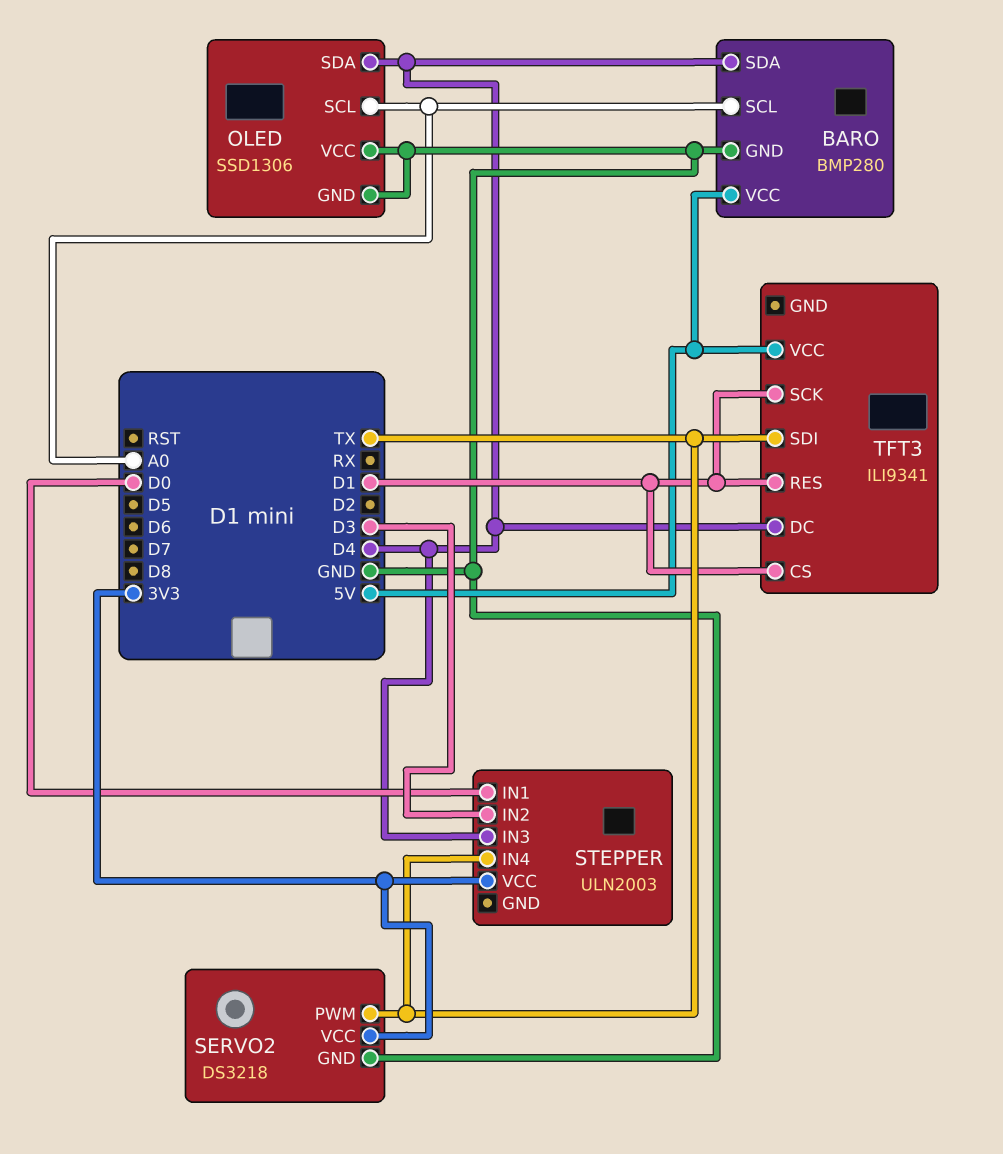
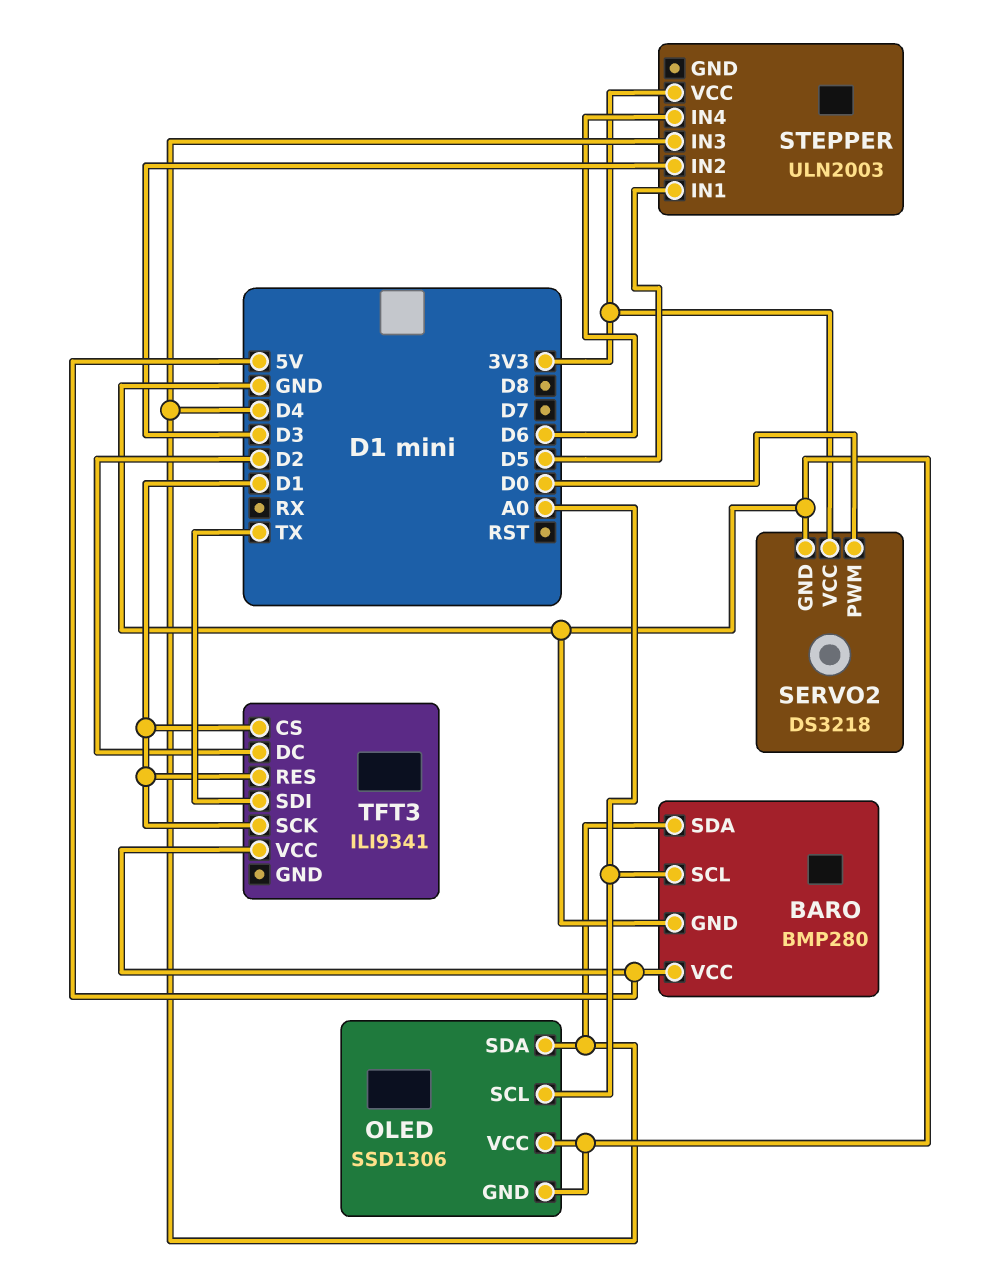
SERVO2 pin PWM: TX -> D0
STEPPER pin IN1: D0 -> D5
STEPPER pin IN4: TX -> D6
TFT3 pin DC: D4 -> D2

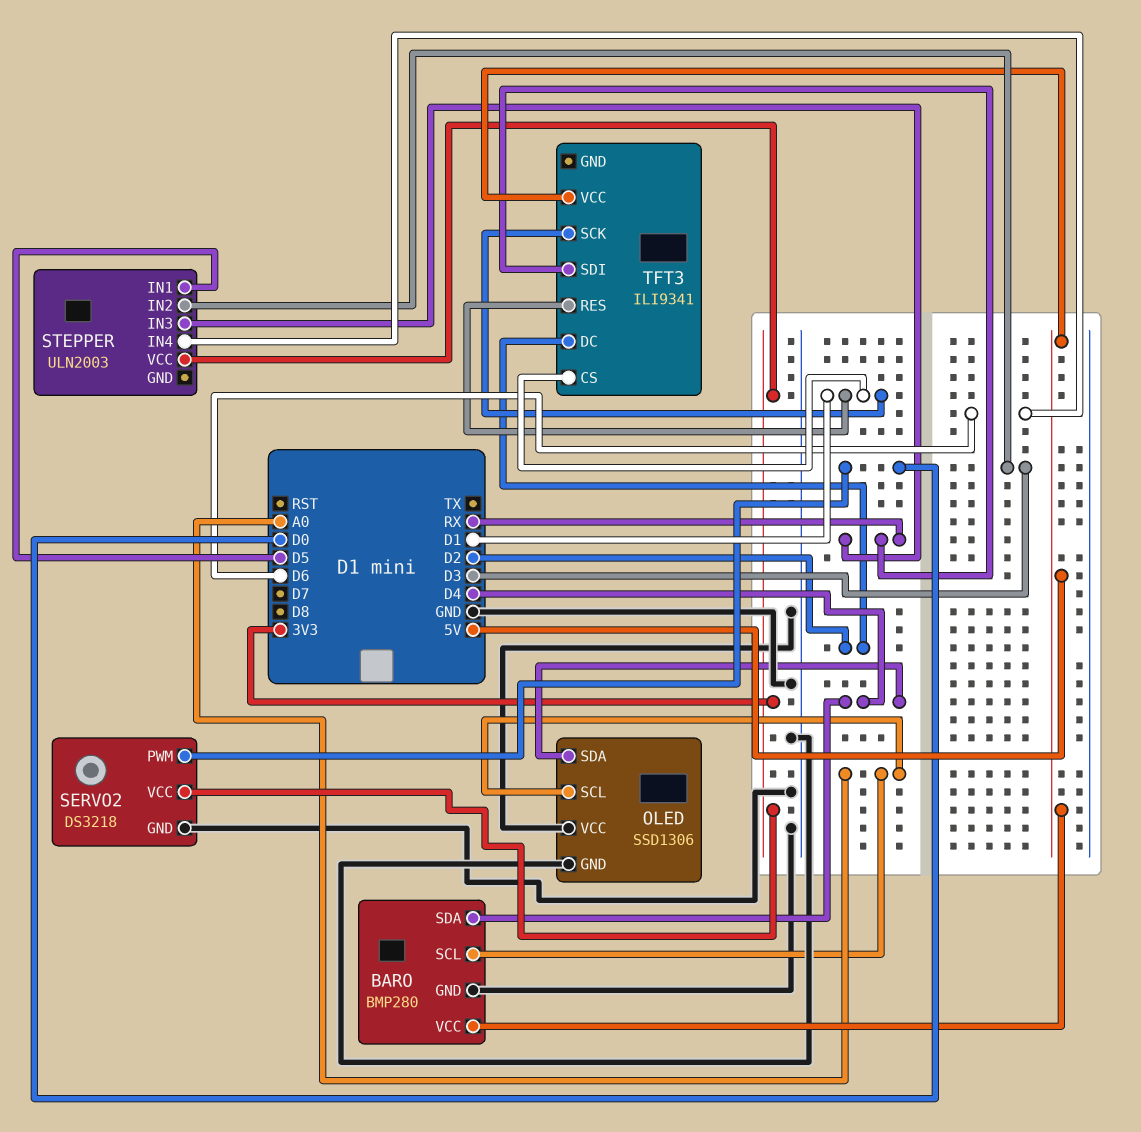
STEPPER pin IN3: D4 -> RX
TFT3 pin SDI: TX -> RX

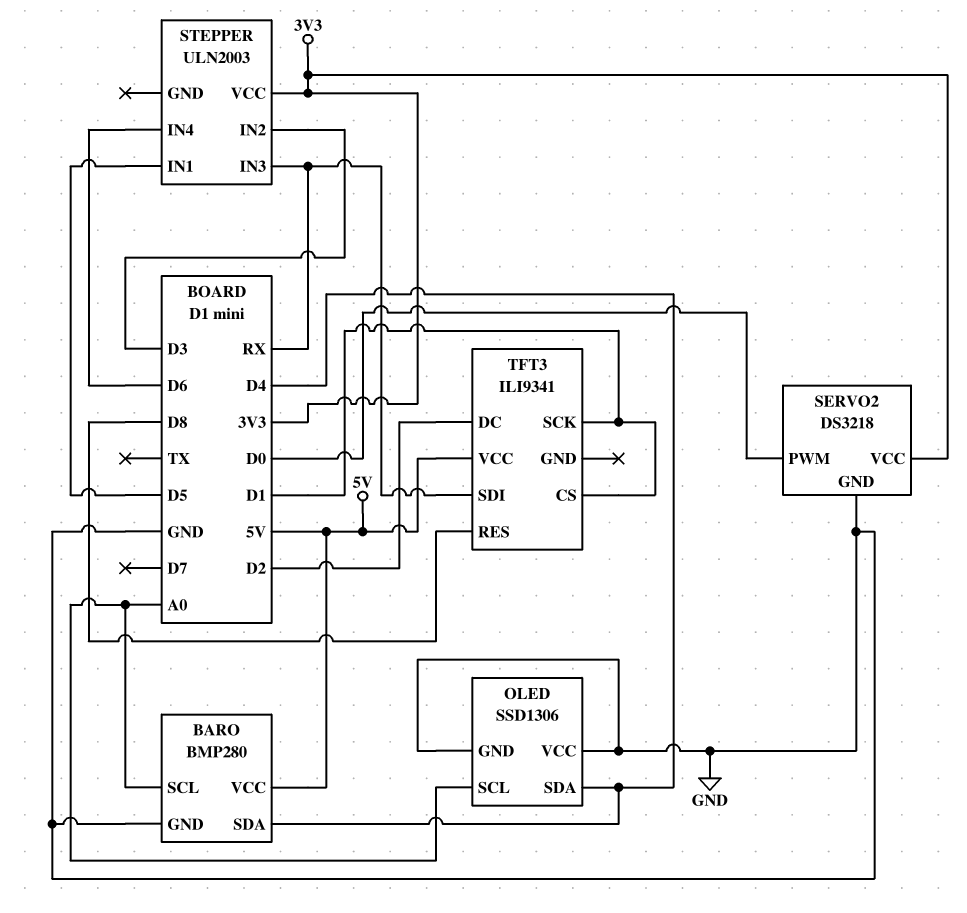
TFT3 pin RES: D1 -> D8

